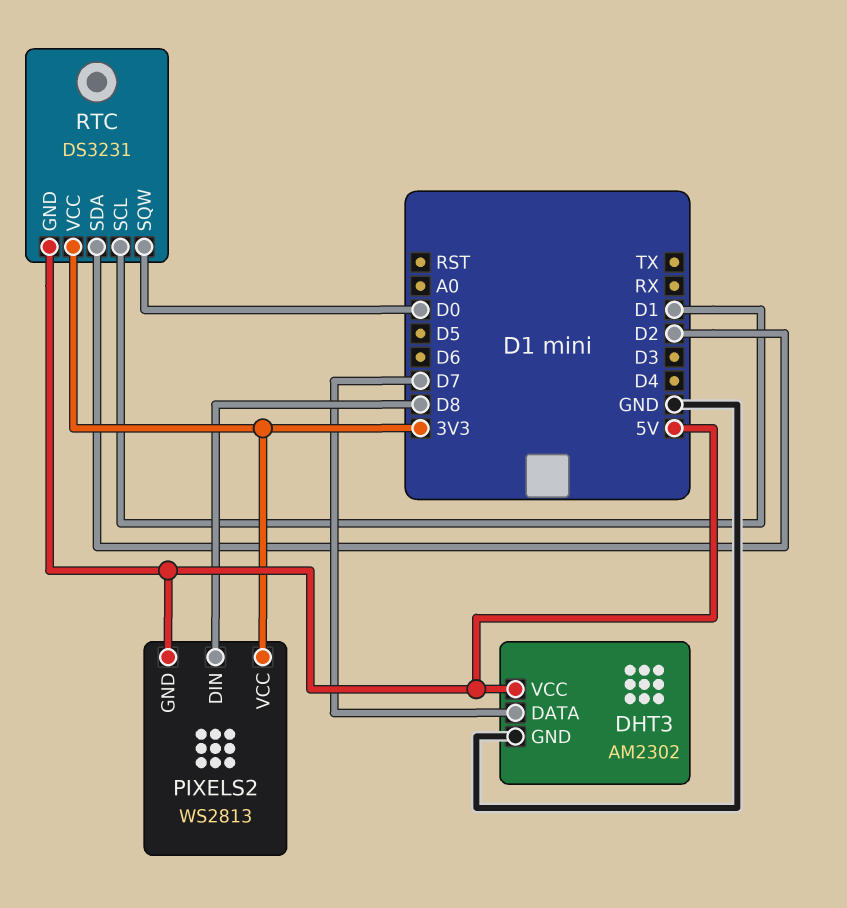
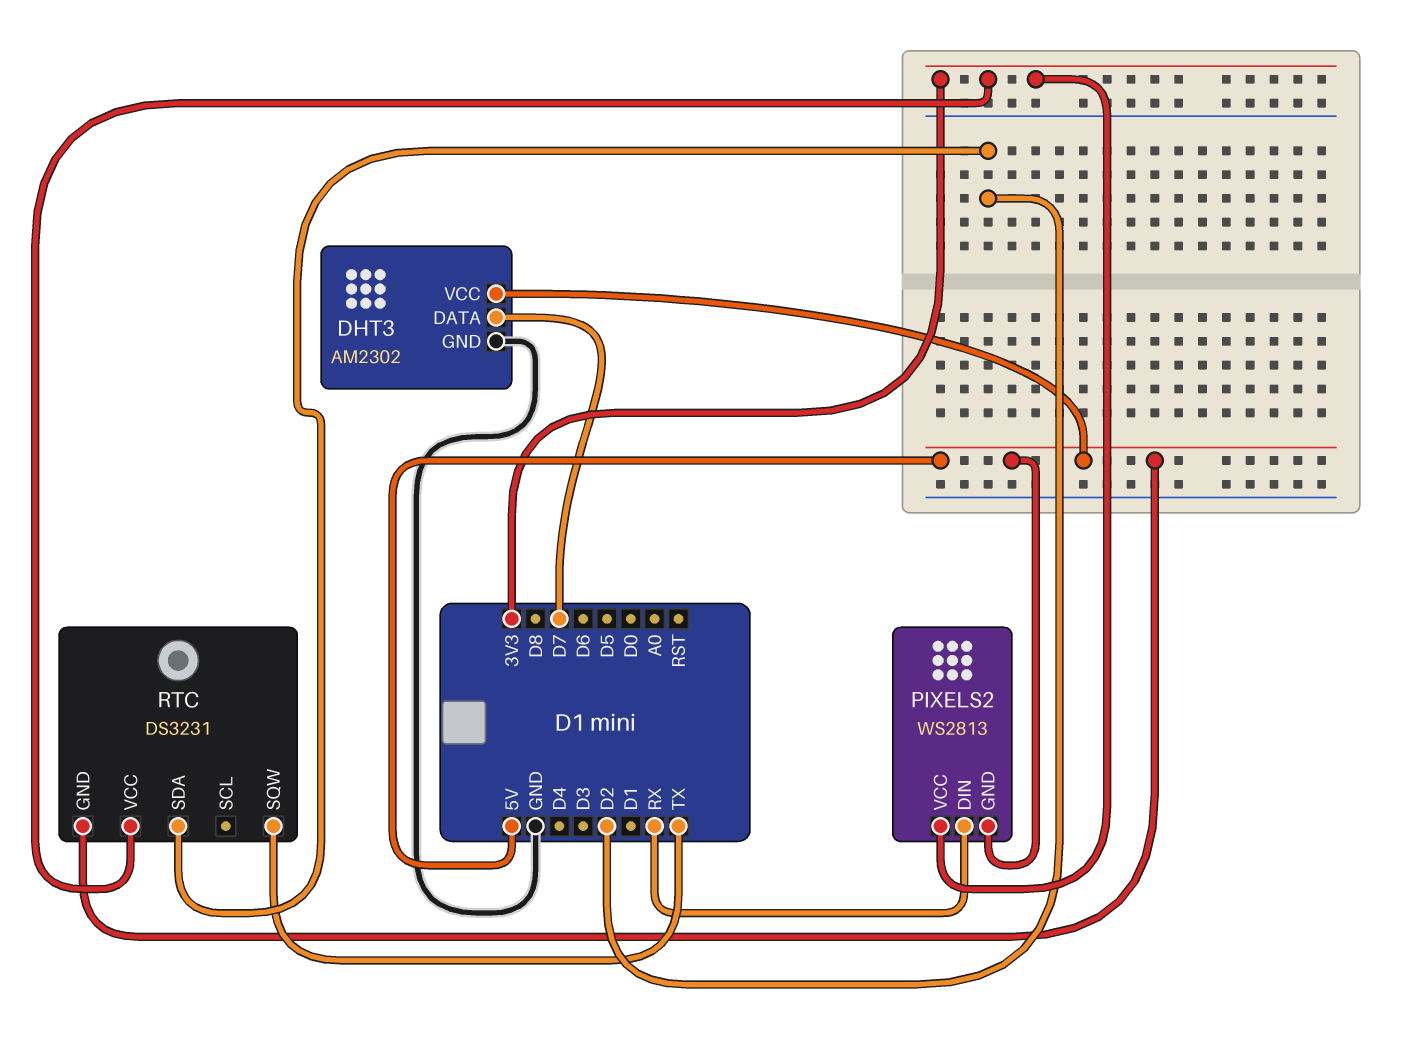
PIXELS2 pin DIN: D8 -> RX
RTC pin SCL: D1 -> none
RTC pin SQW: D0 -> TX

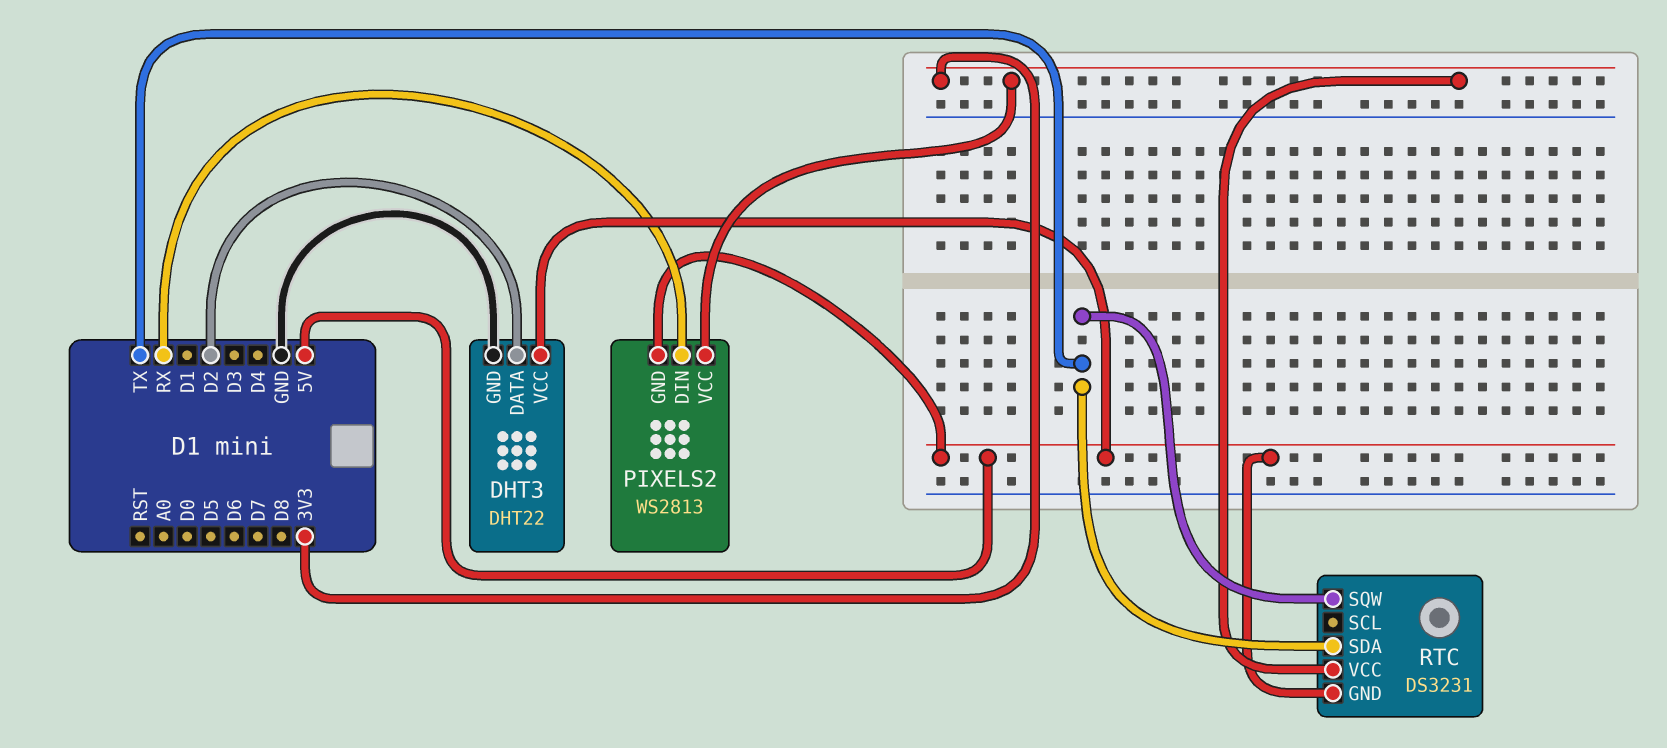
DHT3: AM2302 -> DHT22
DHT3 pin DATA: D7 -> D2
RTC pin SDA: D2 -> TX

